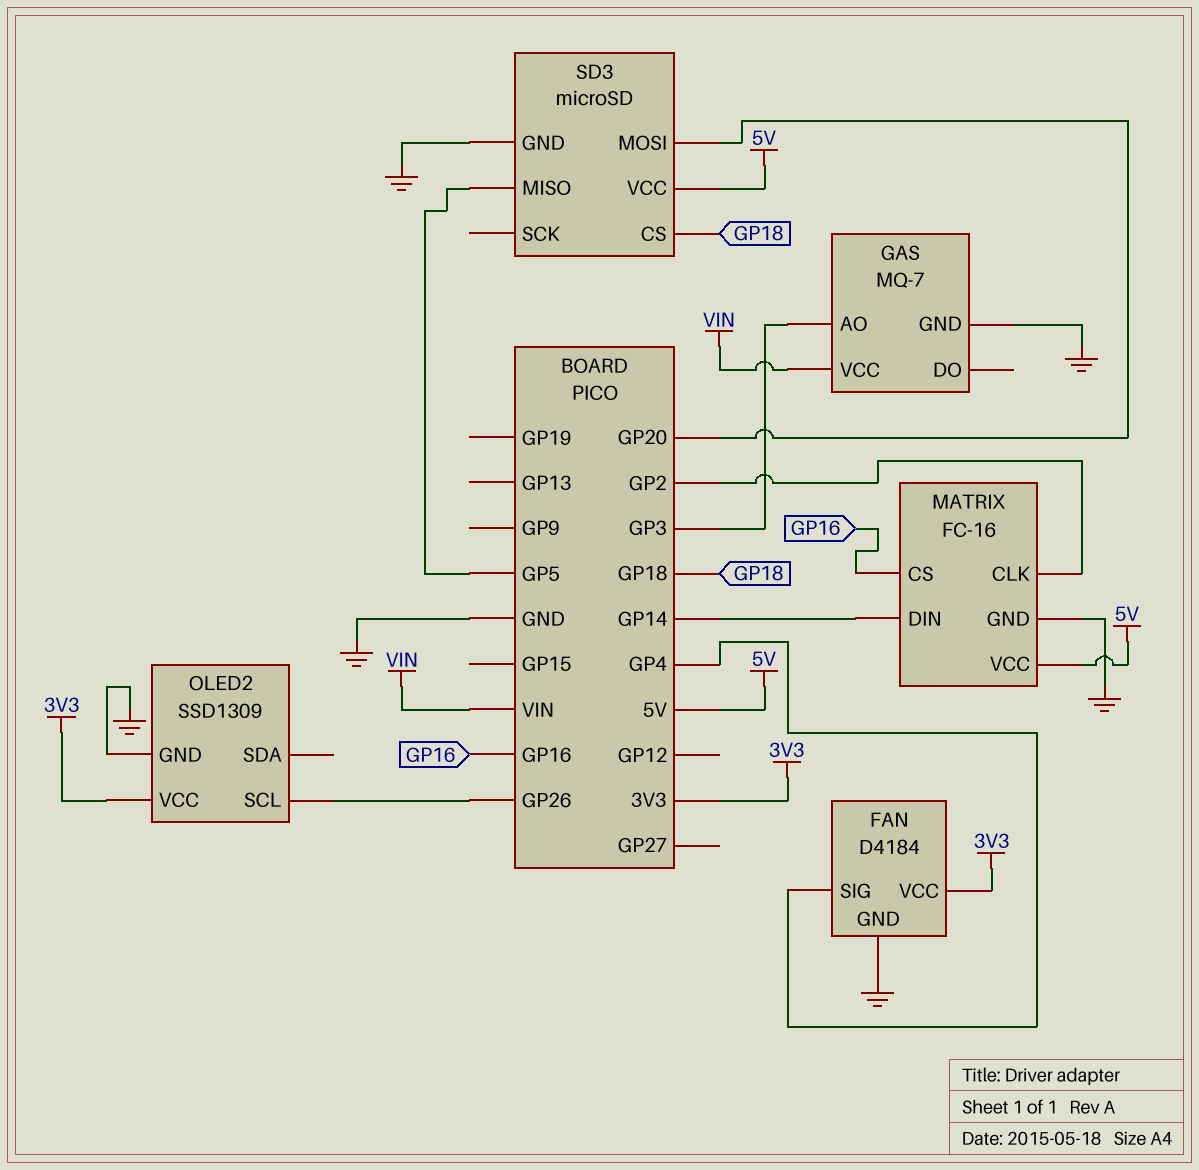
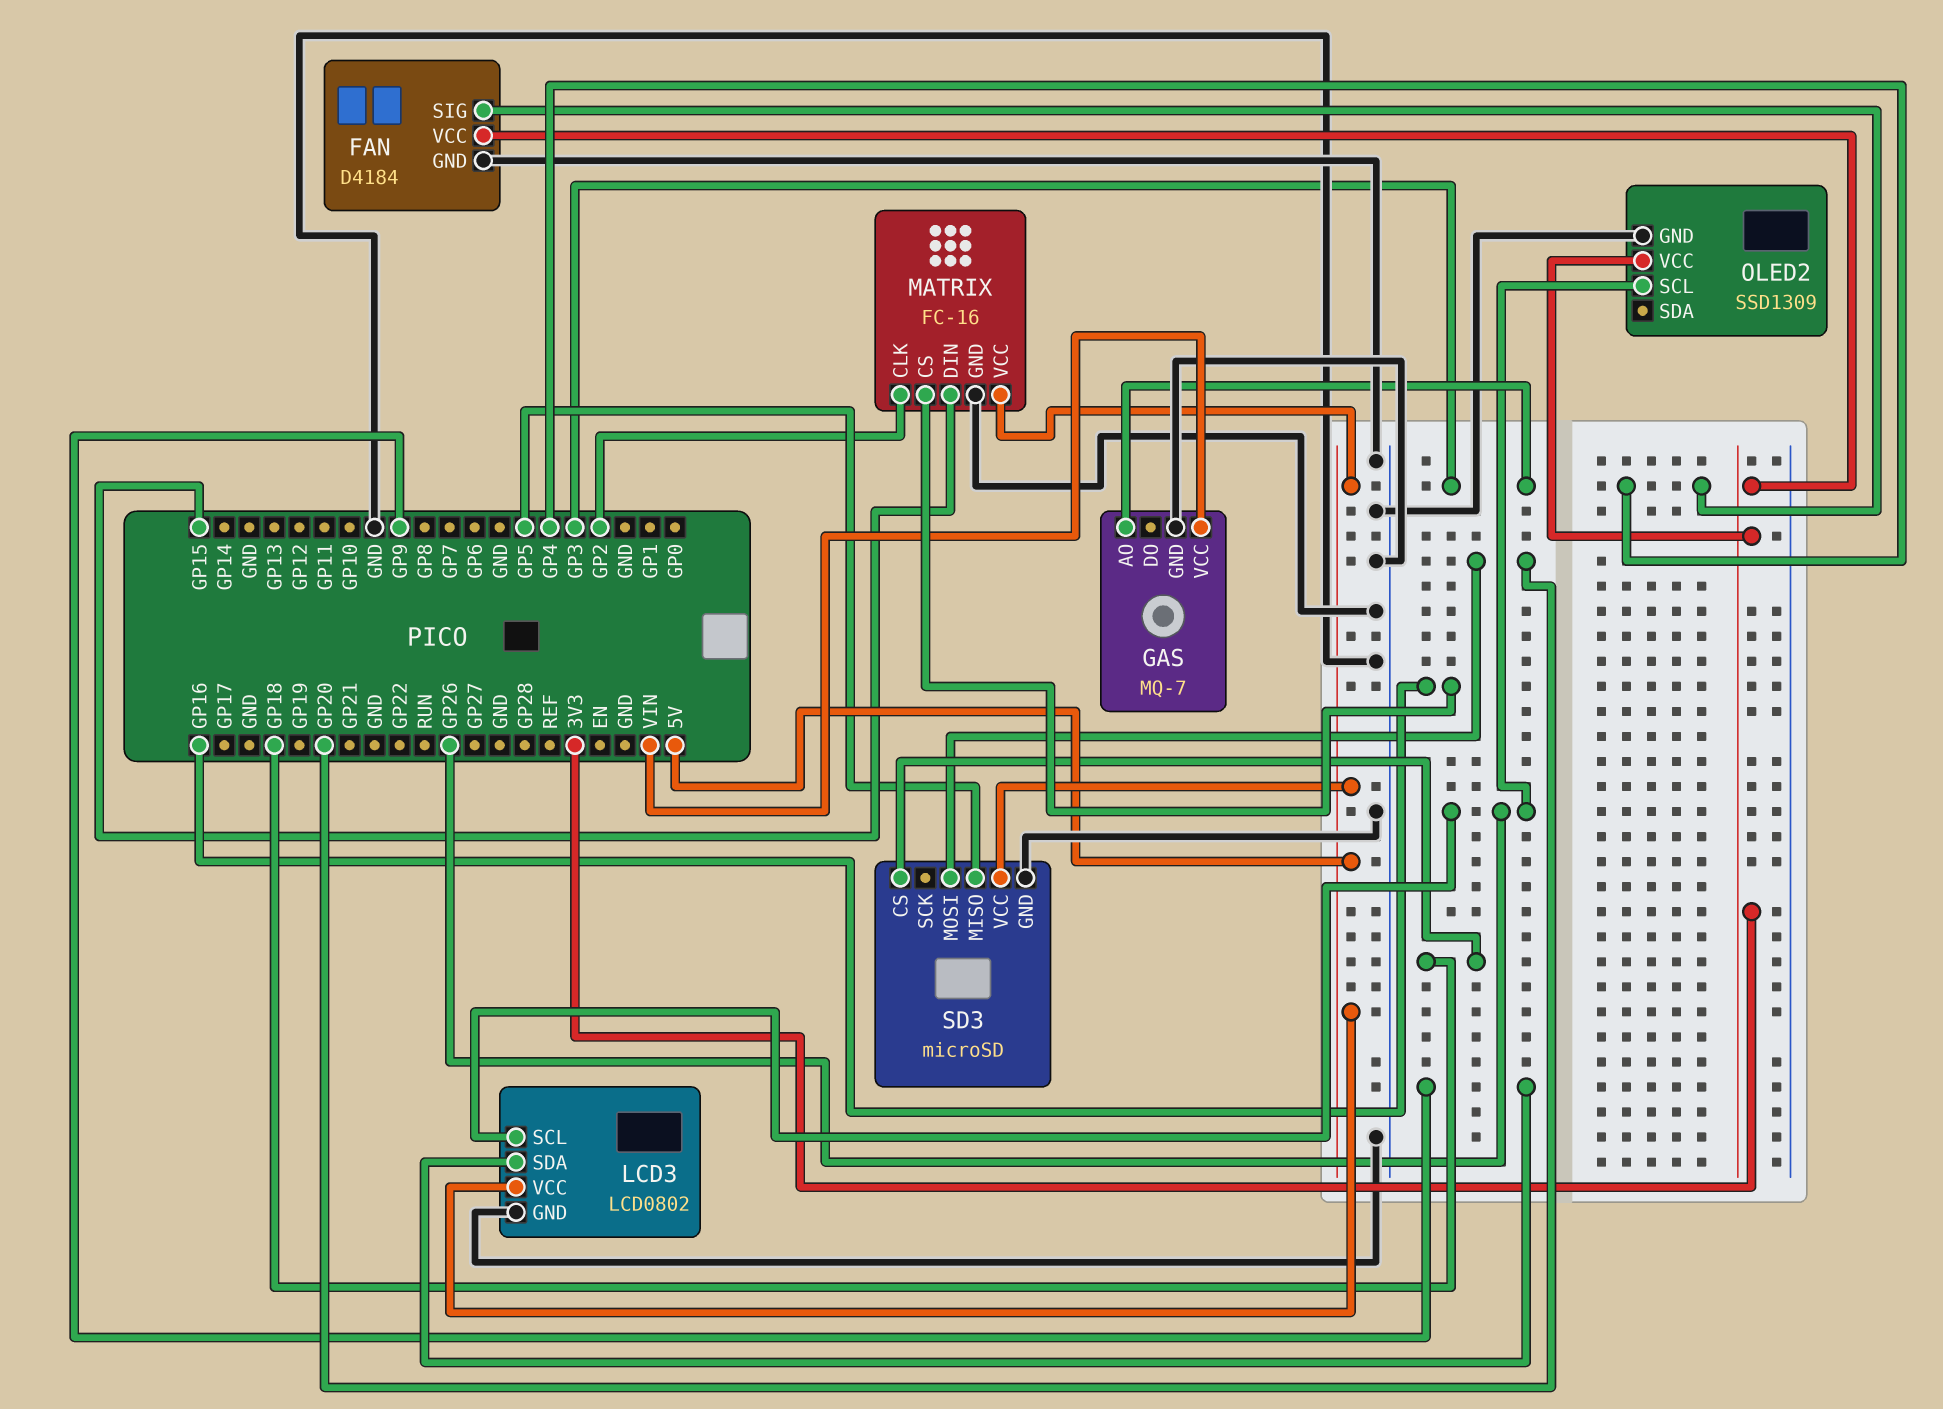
LCD3: none -> LCD0802
LCD3 pin GND: none -> GND
LCD3 pin SCL: none -> GP26
LCD3 pin SDA: none -> GP9
LCD3 pin VCC: none -> 5V
MATRIX pin DIN: GP14 -> GP15

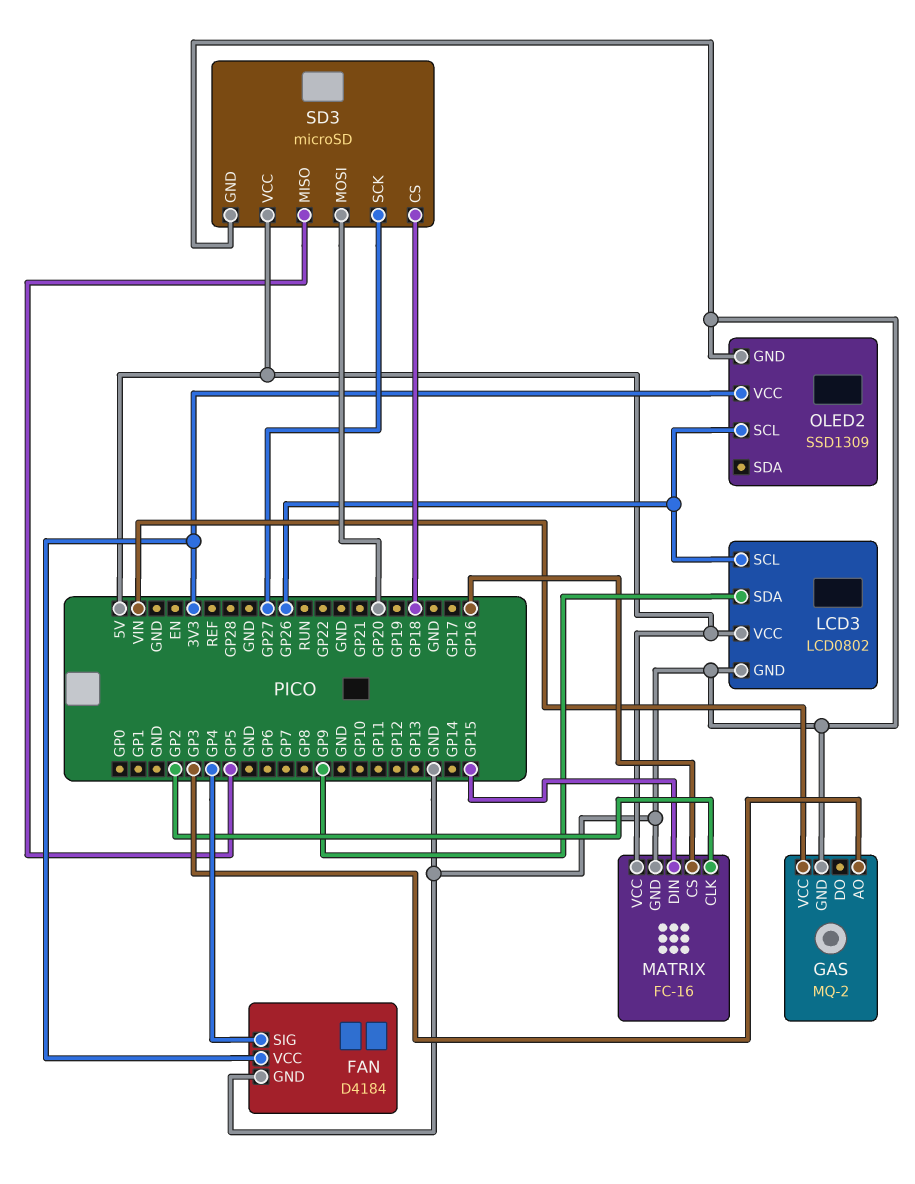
GAS: MQ-7 -> MQ-2
SD3 pin SCK: none -> GP27

